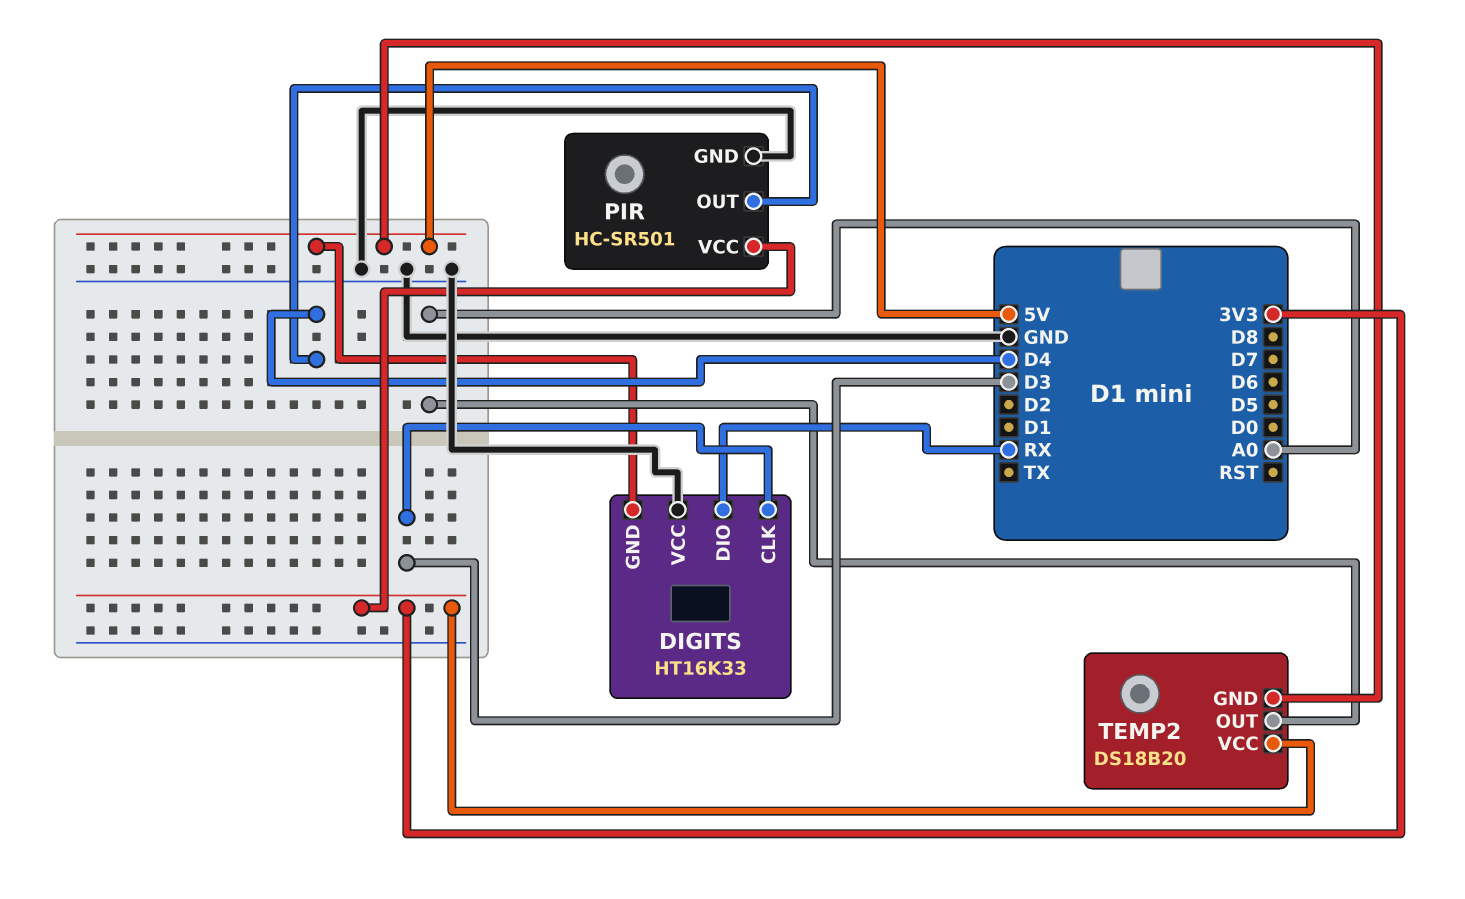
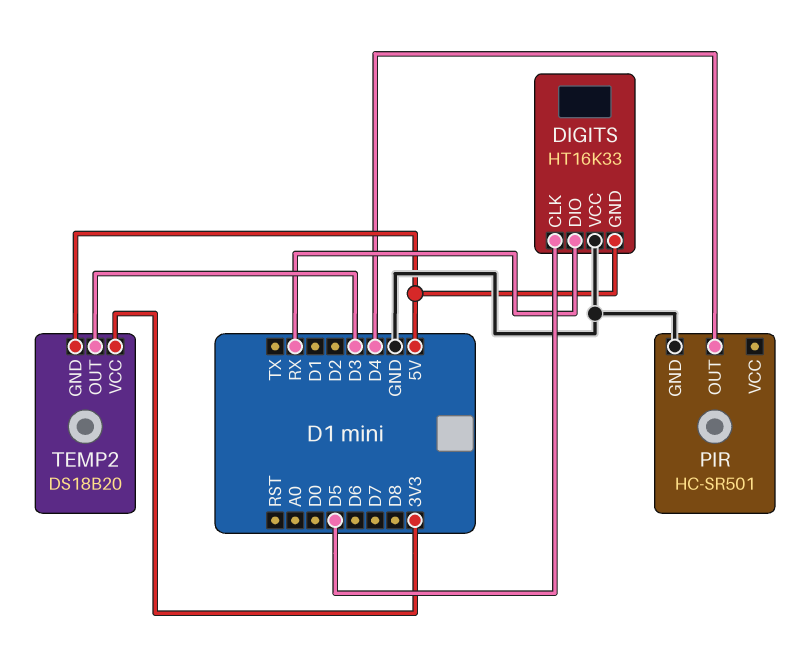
DIGITS pin CLK: D3 -> D5
PIR pin VCC: 3V3 -> none
TEMP2 pin OUT: A0 -> D3

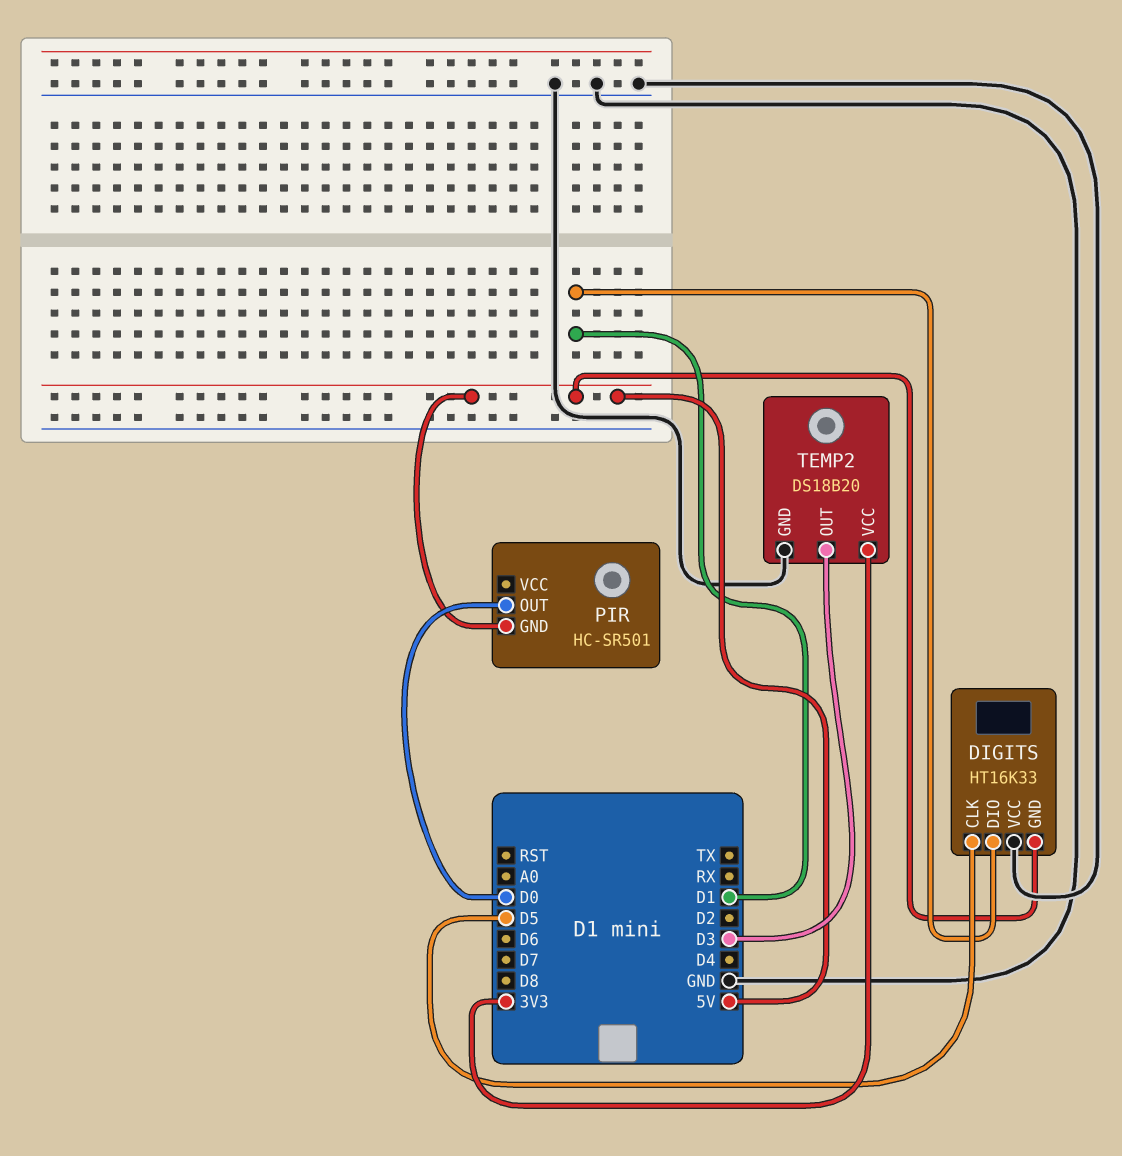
DIGITS pin DIO: RX -> D1
PIR pin GND: GND -> 5V
PIR pin OUT: D4 -> D0
TEMP2 pin GND: 5V -> GND

